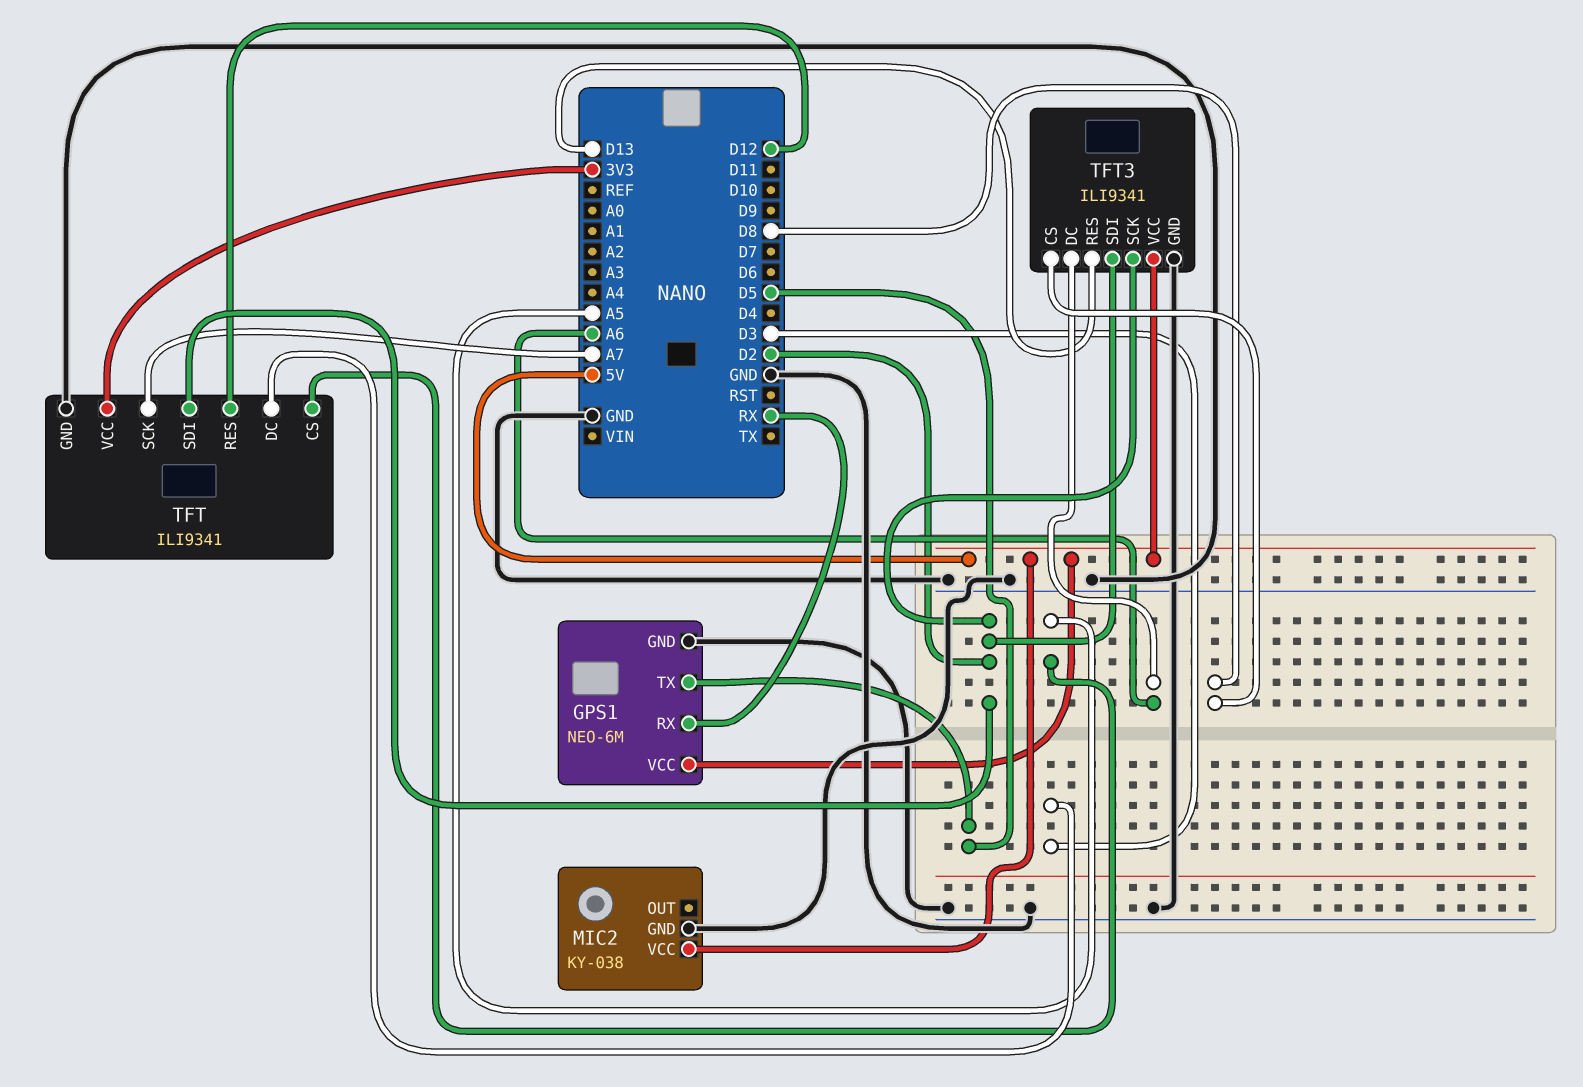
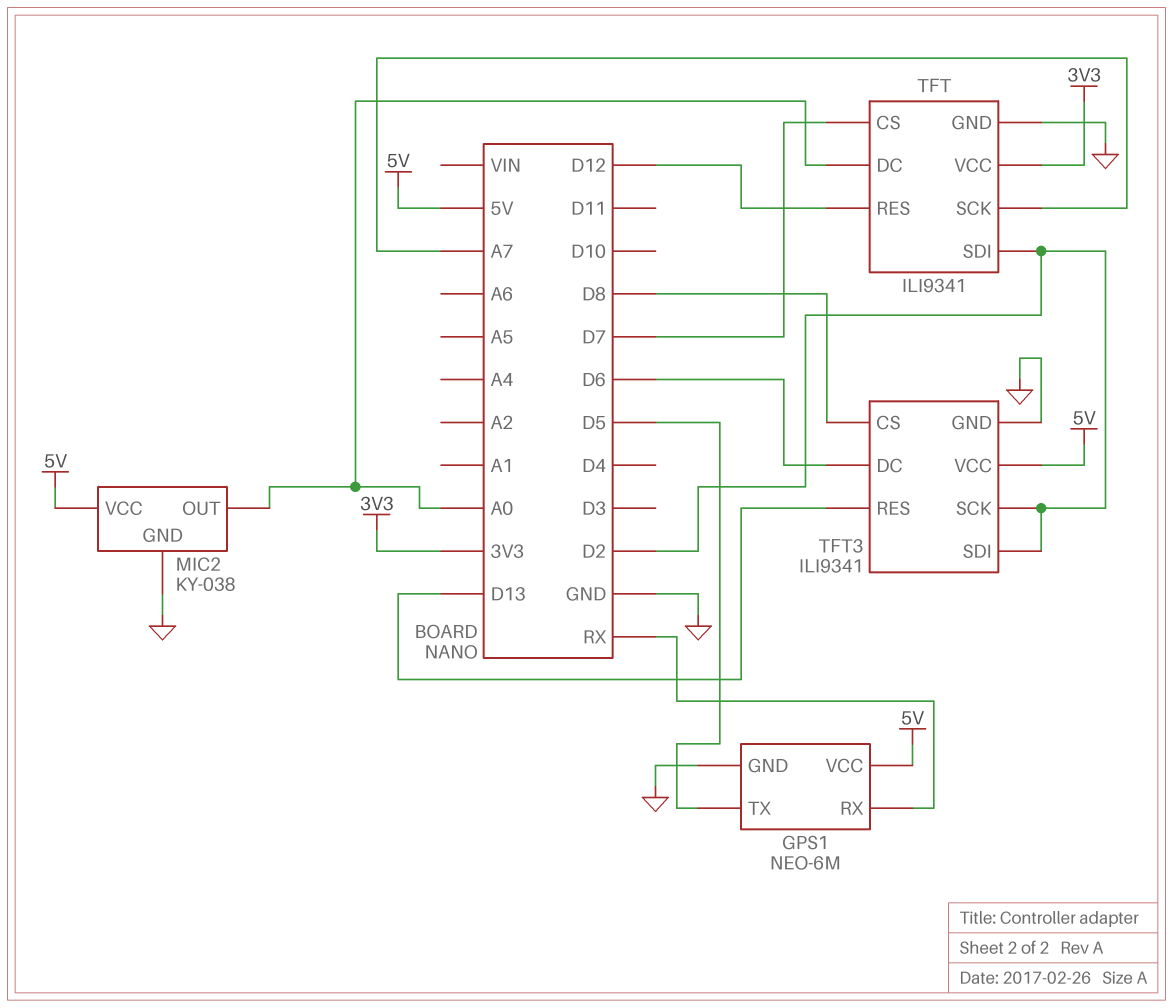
MIC2 pin OUT: none -> A0
TFT pin CS: A5 -> D7
TFT pin DC: D3 -> A0
TFT3 pin DC: A6 -> D6

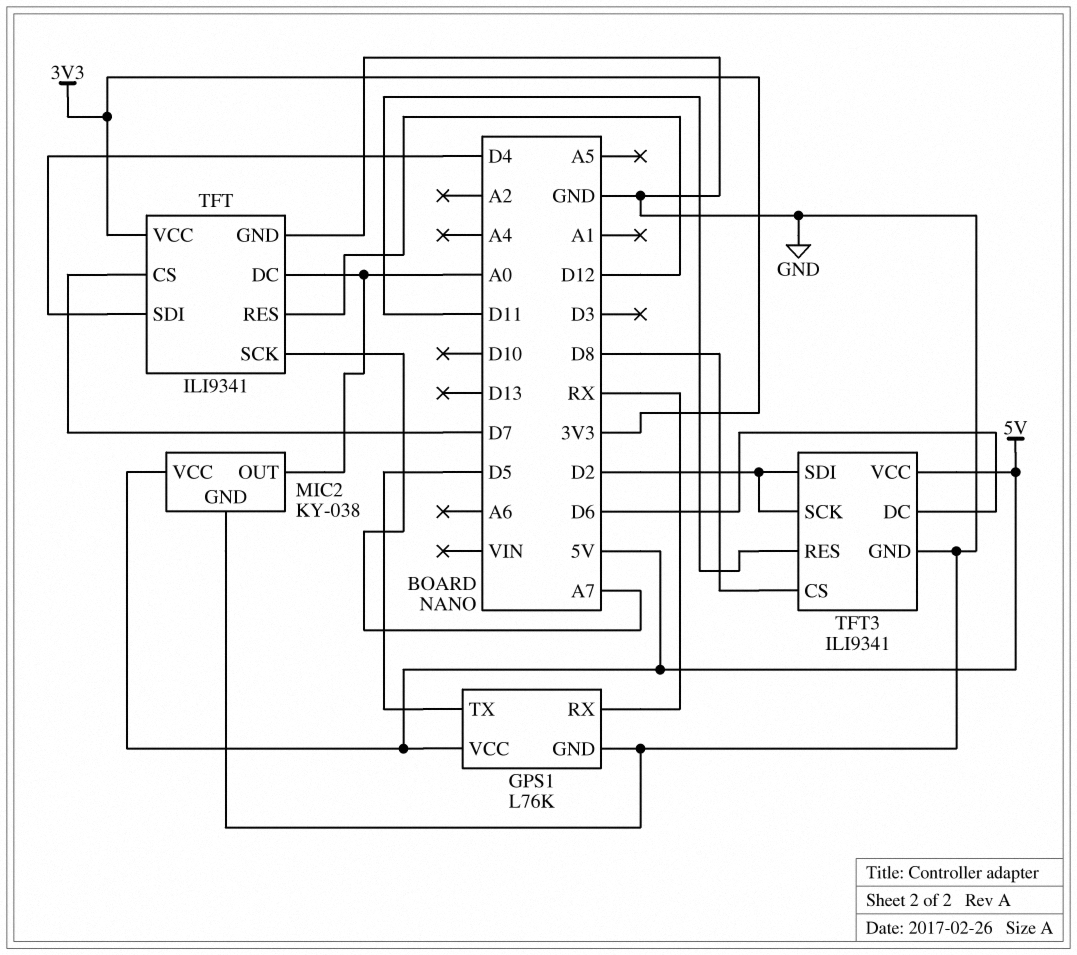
GPS1: NEO-6M -> L76K
TFT pin SDI: D2 -> D4
TFT3 pin RES: D13 -> D11

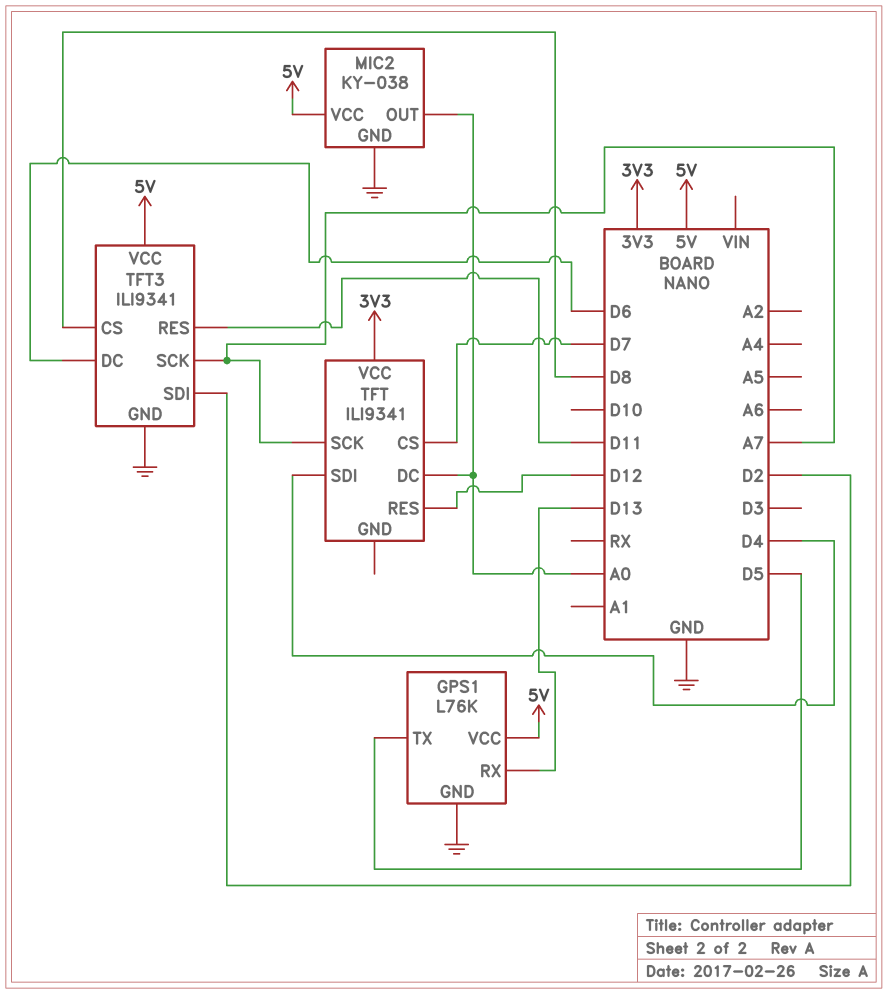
GPS1 pin RX: RX -> D13
TFT pin GND: GND -> none
TFT3 pin SCK: D2 -> A7

